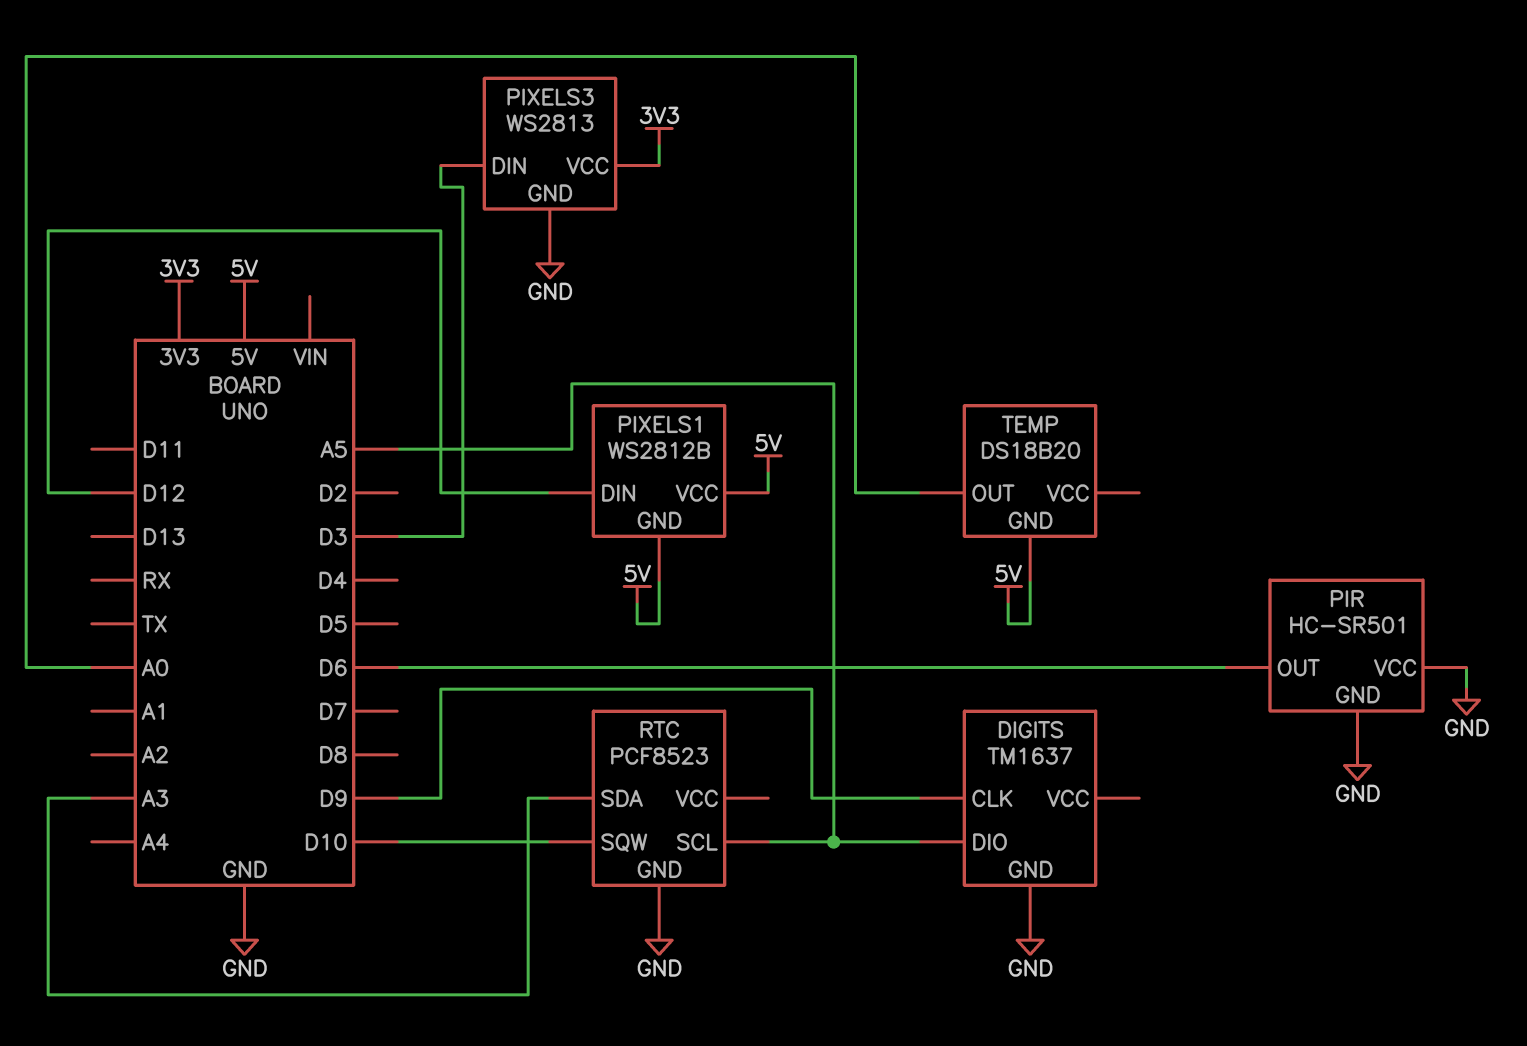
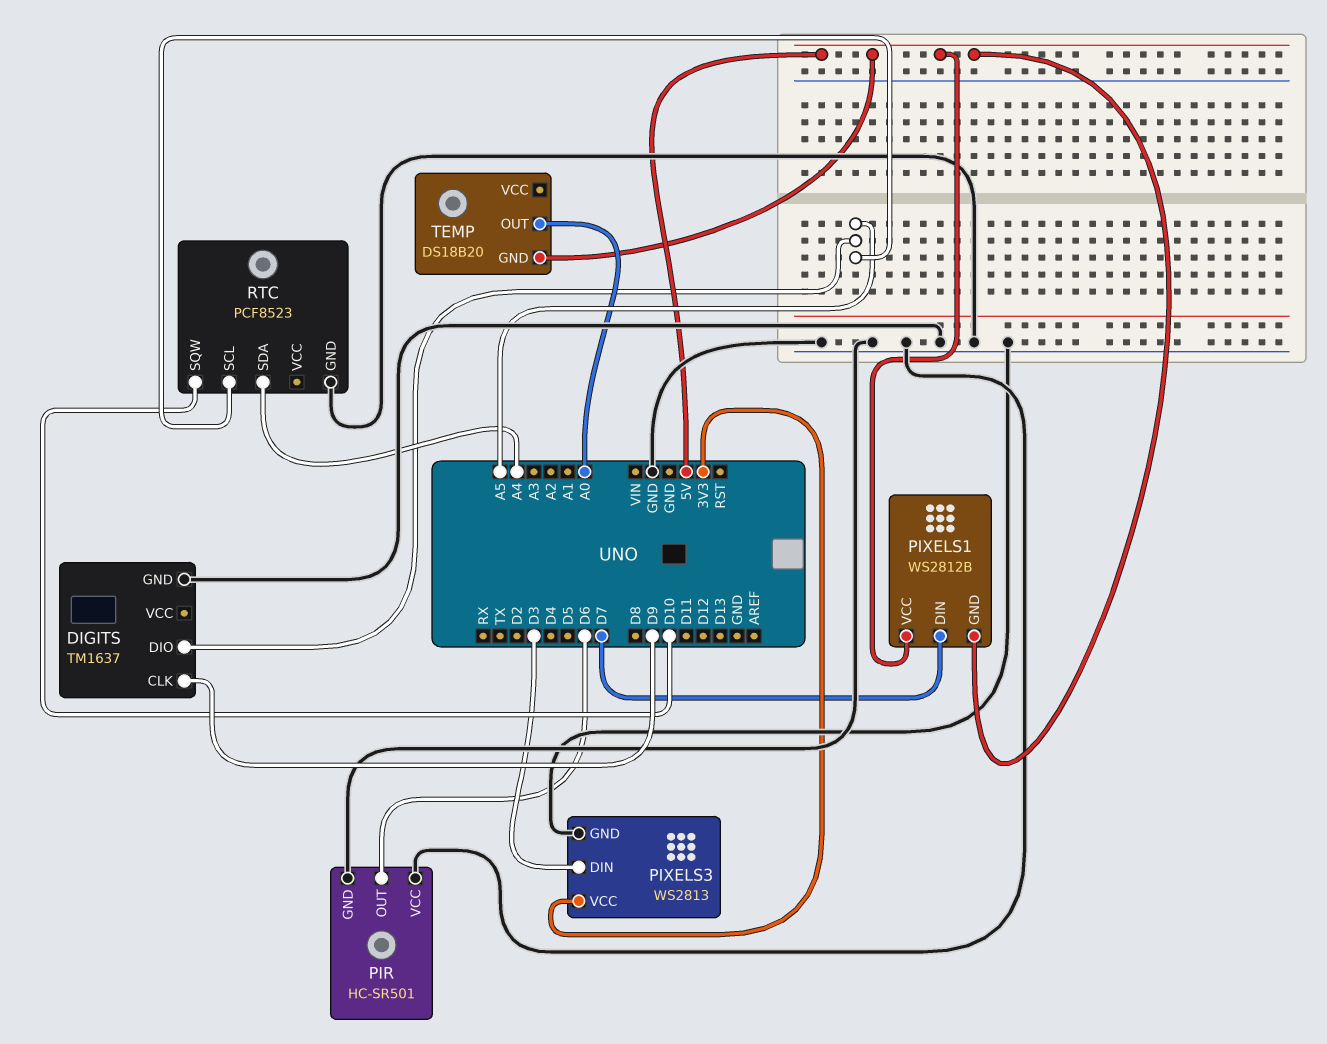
PIXELS1 pin DIN: D12 -> D7
RTC pin SDA: A3 -> A4

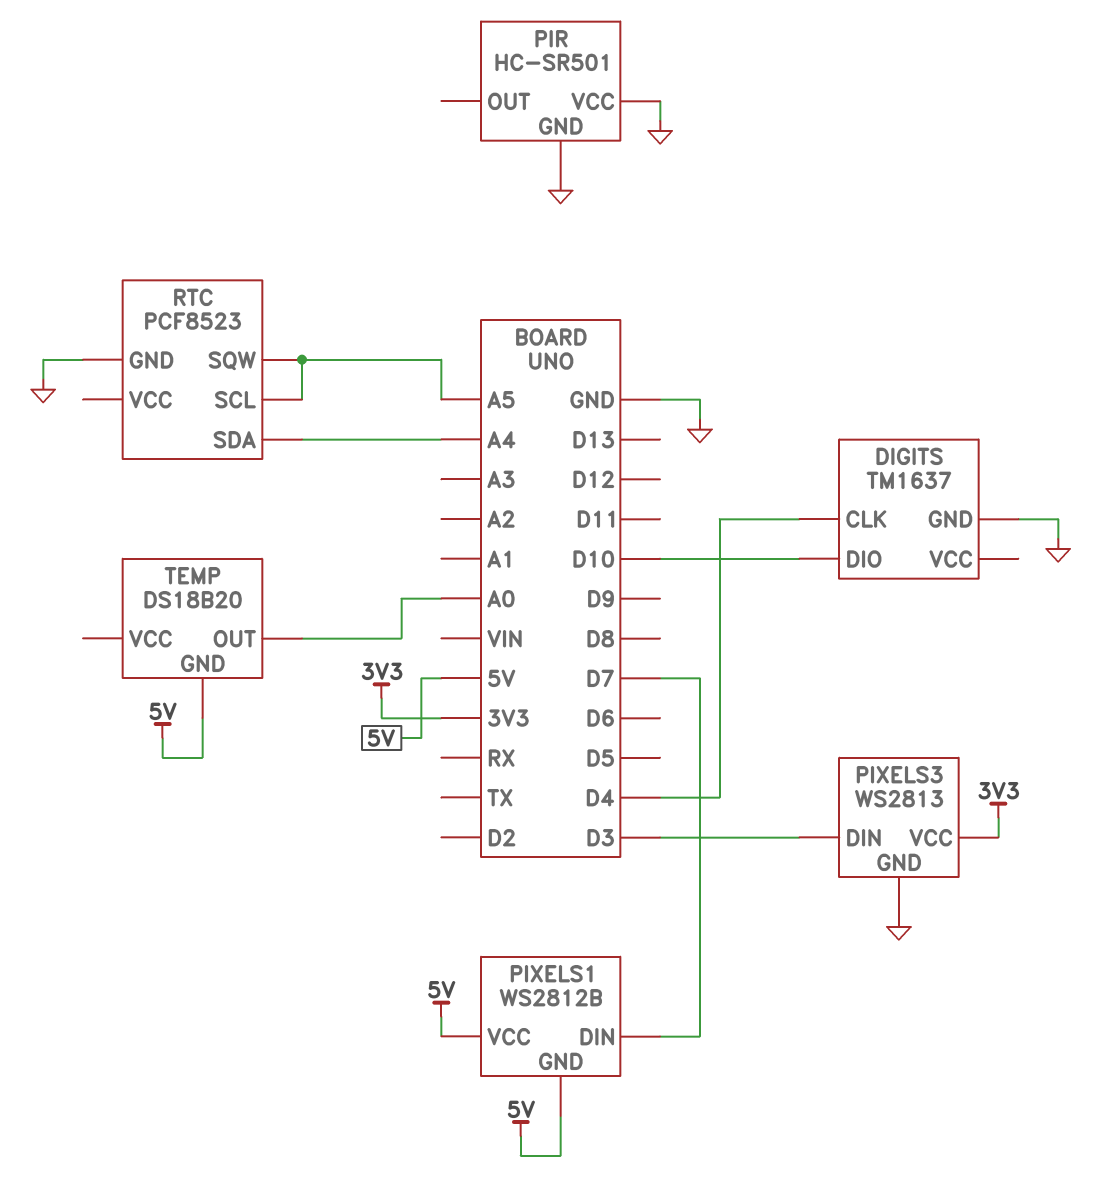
DIGITS pin CLK: D9 -> D4
DIGITS pin DIO: A5 -> D10
PIR pin OUT: D6 -> none
RTC pin SQW: D10 -> A5

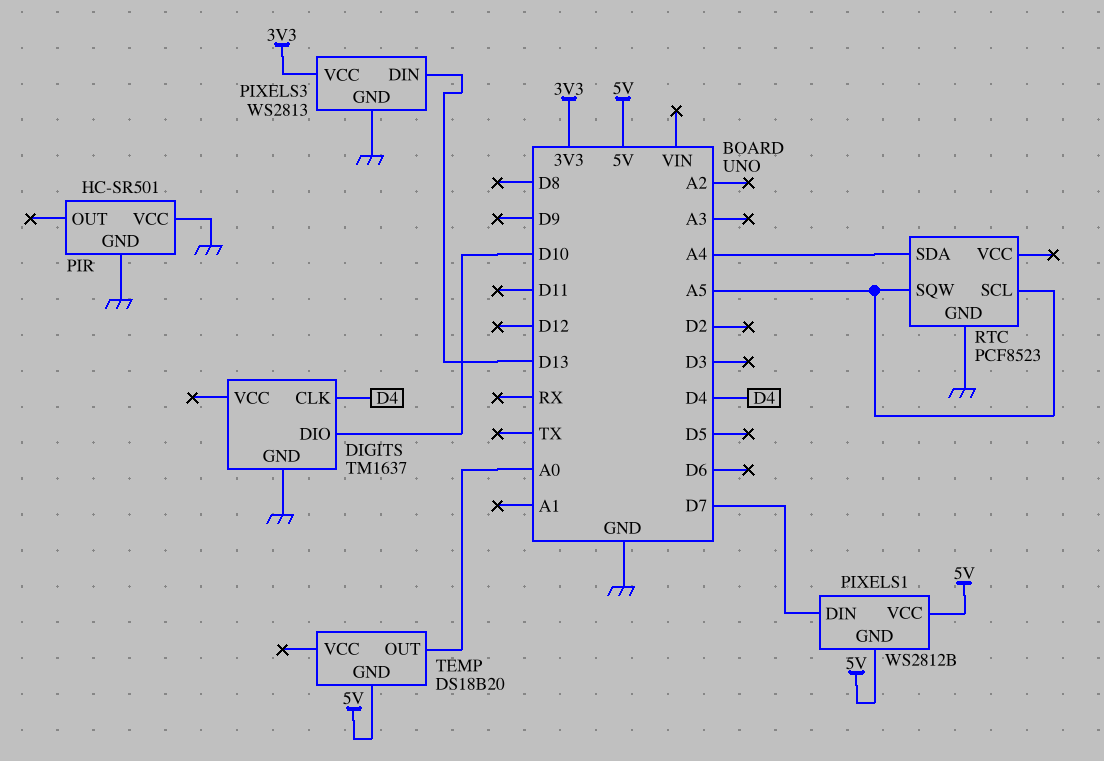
PIXELS3 pin DIN: D3 -> D13

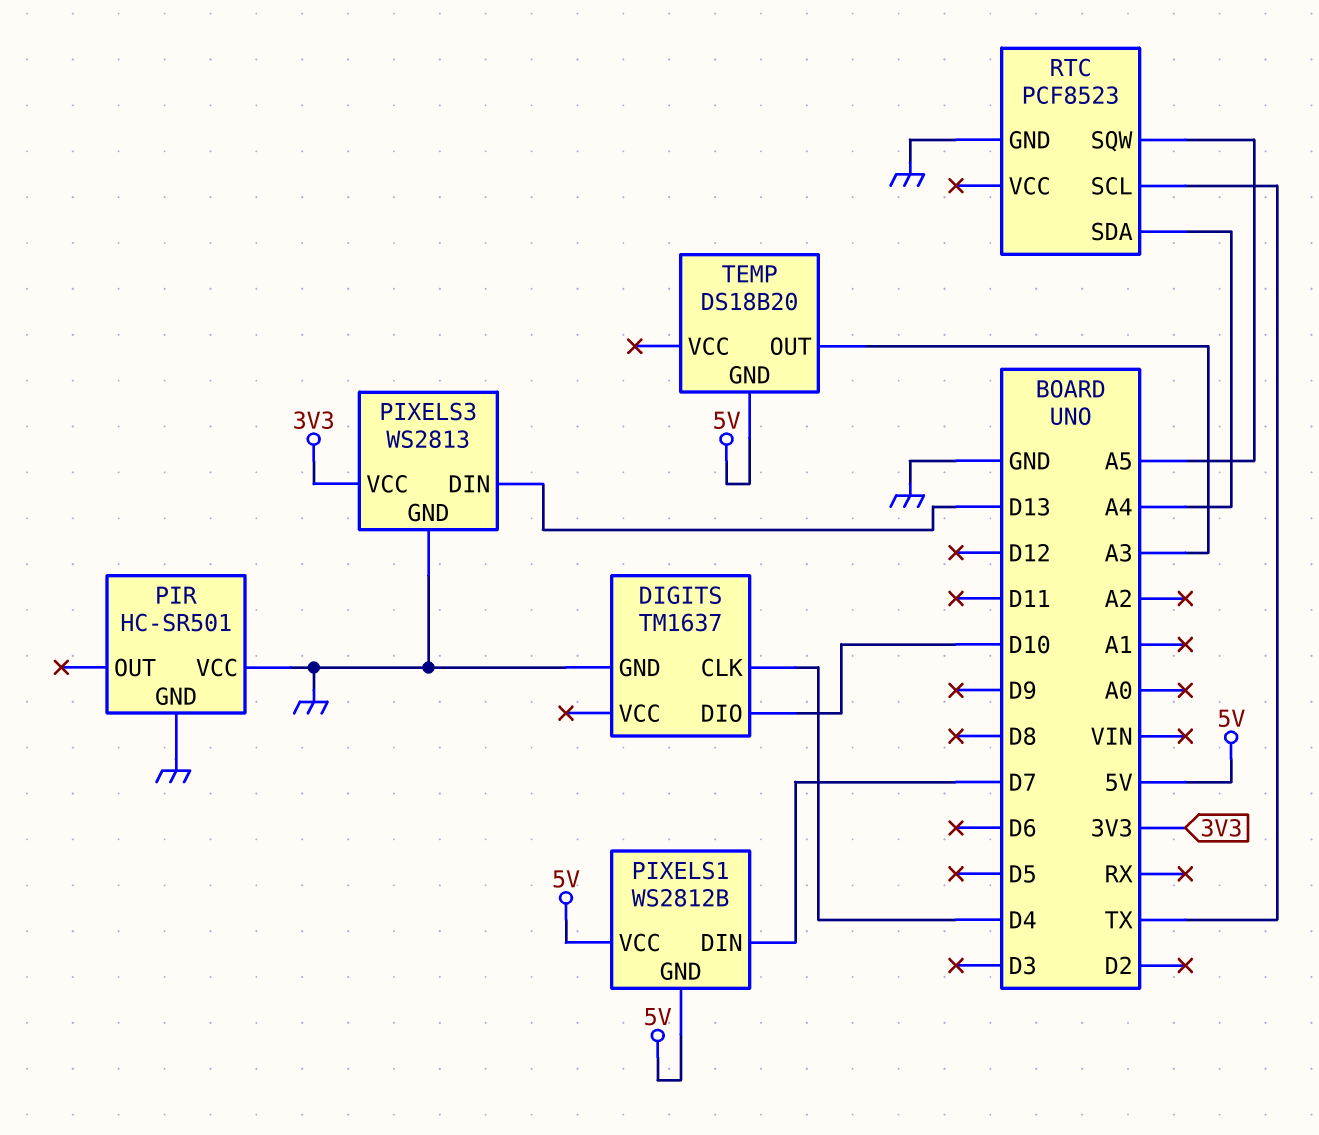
RTC pin SCL: A5 -> TX
TEMP pin OUT: A0 -> A3

